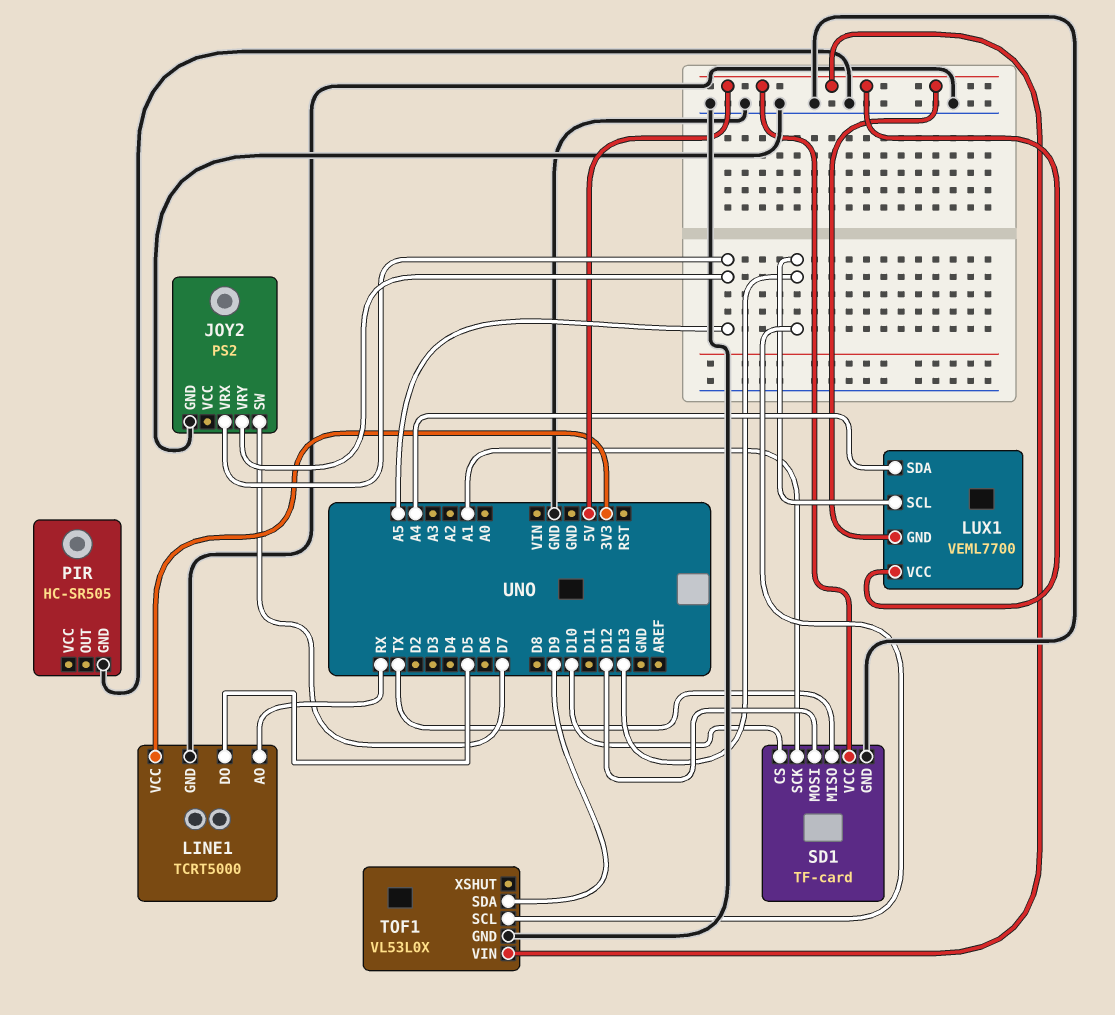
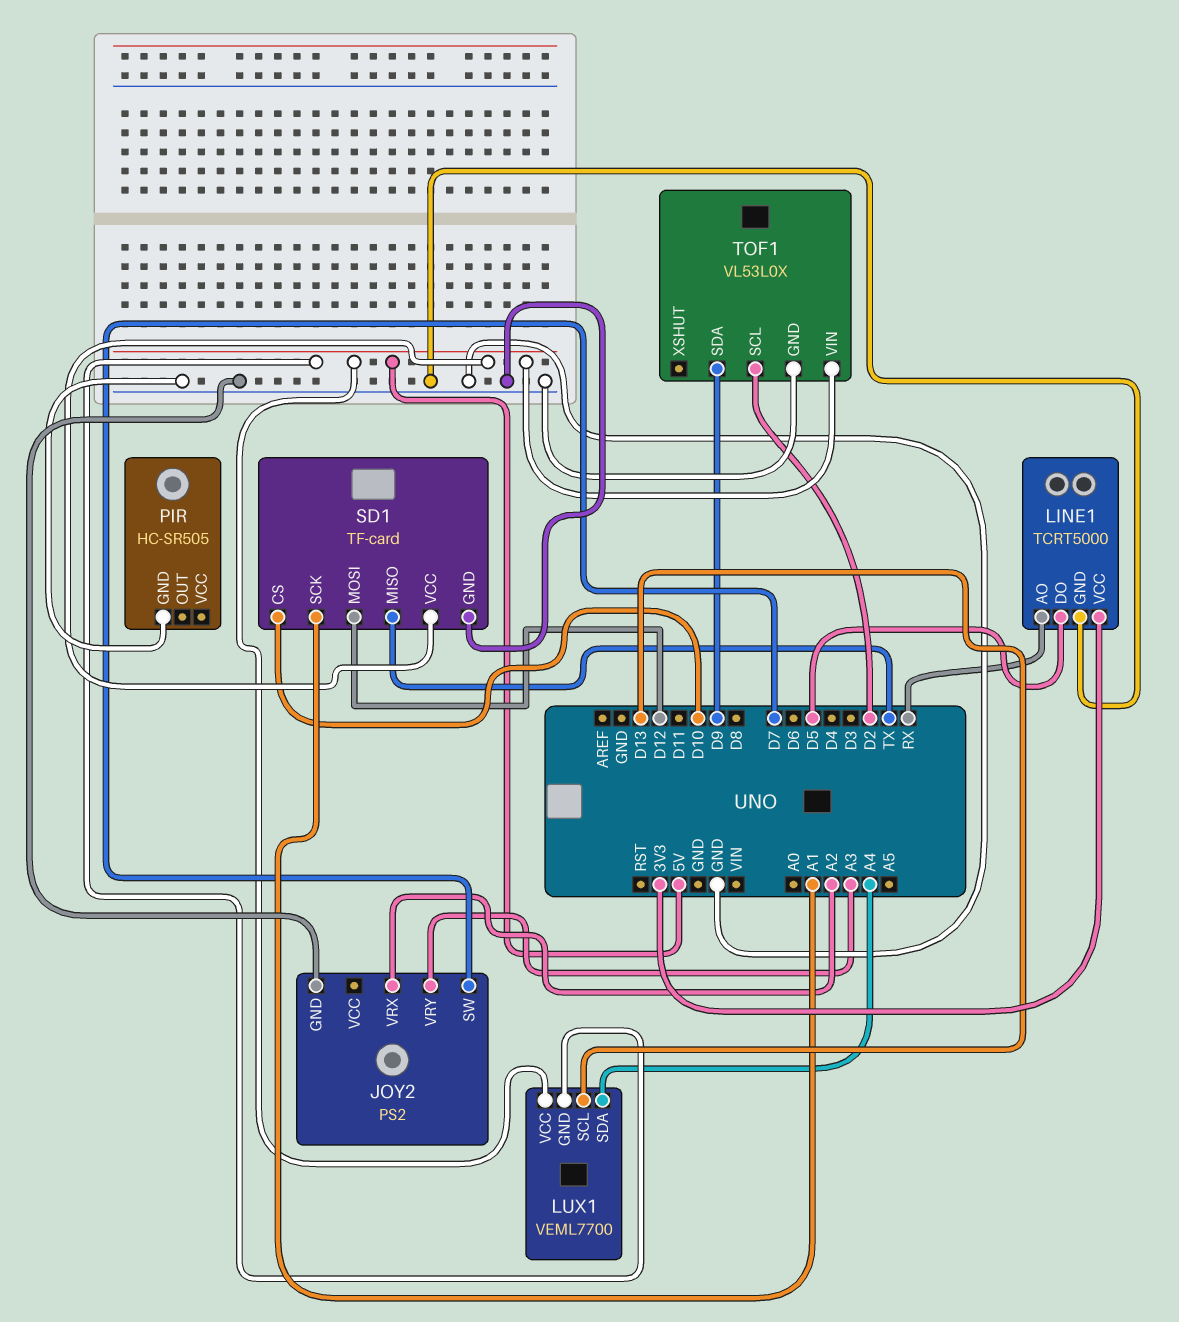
JOY2 pin VRX: A5 -> A2
JOY2 pin VRY: A5 -> A3
TOF1 pin SCL: D13 -> D2

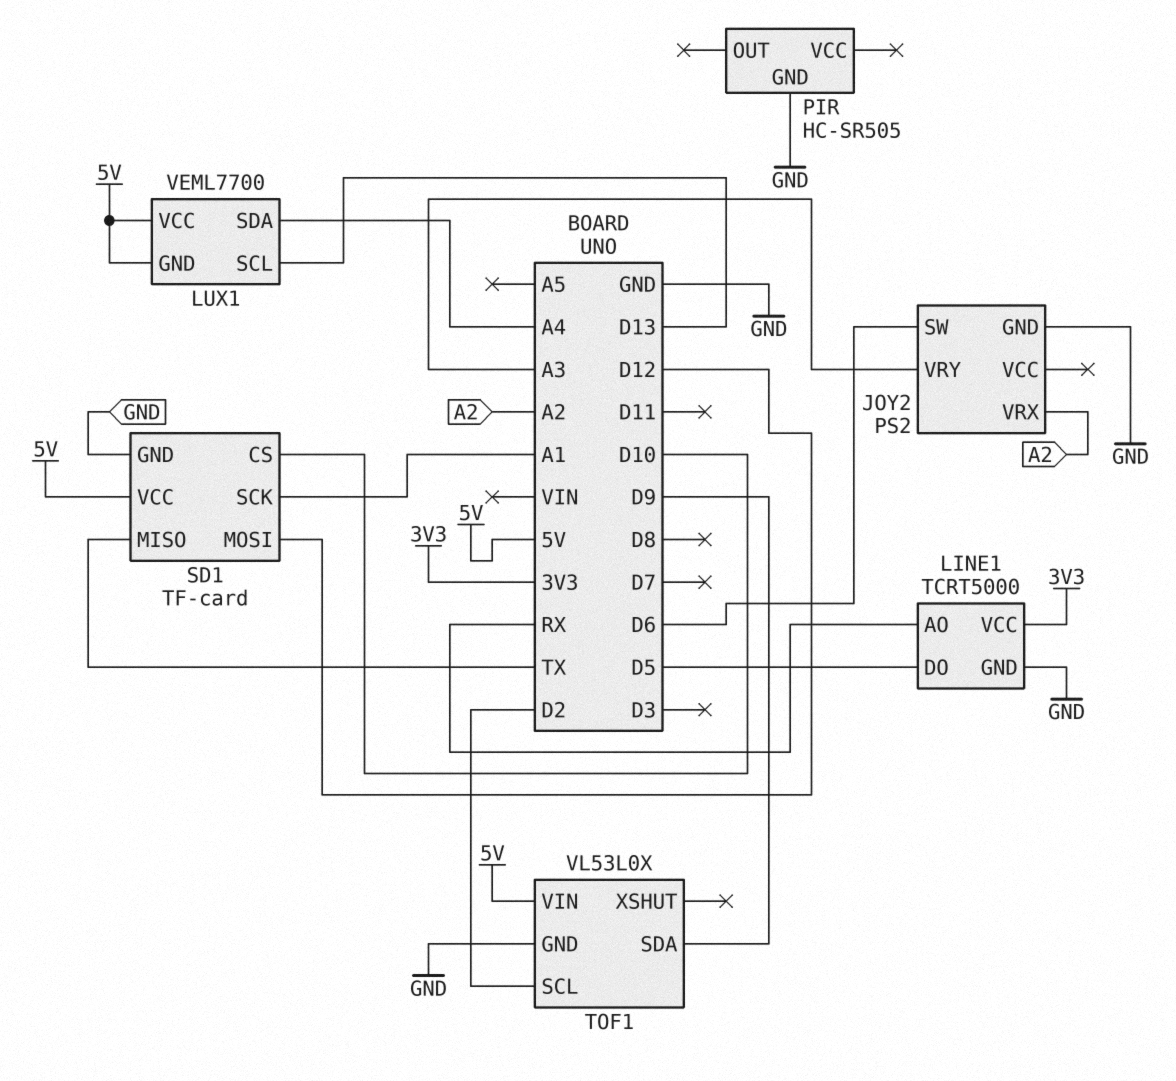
JOY2 pin SW: D7 -> D6

